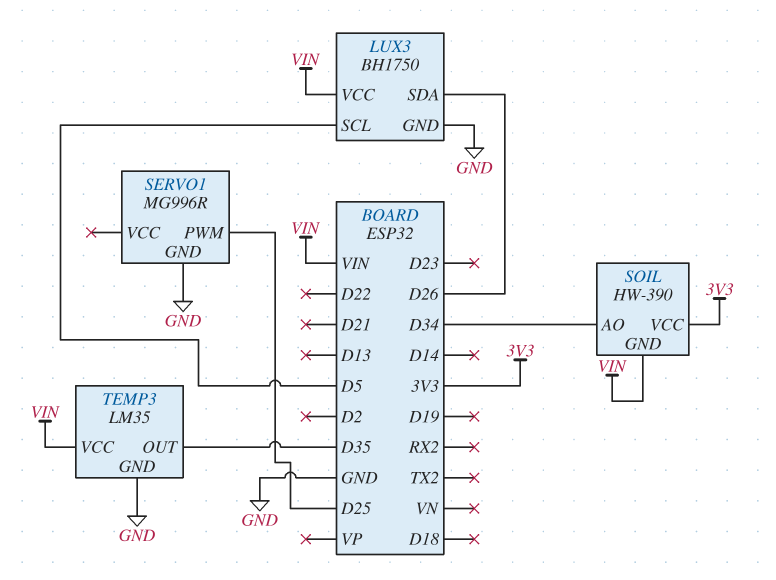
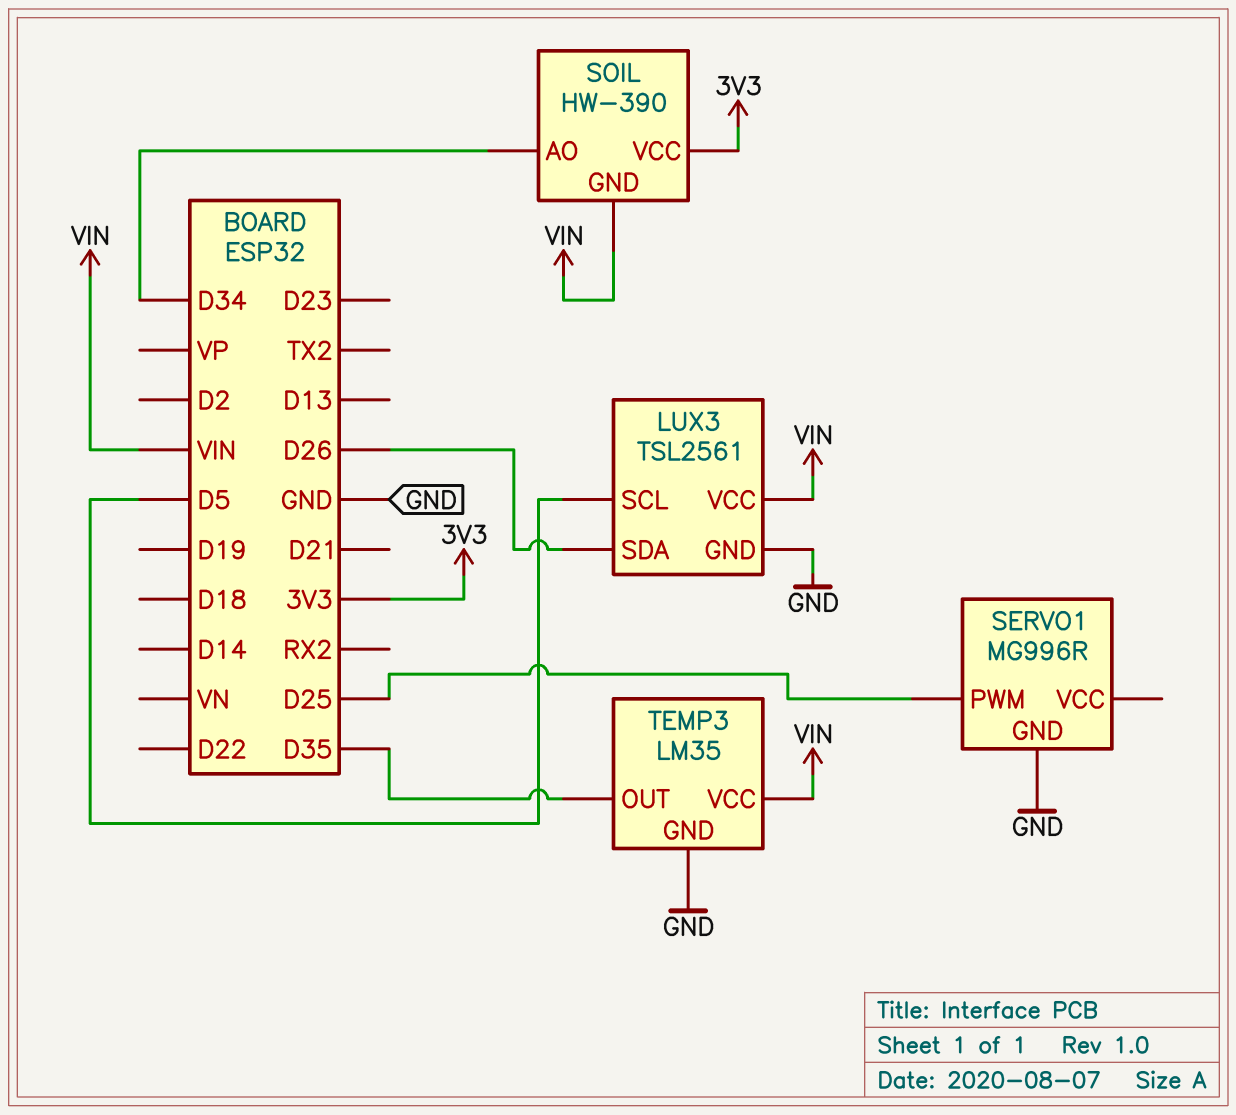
LUX3: BH1750 -> TSL2561

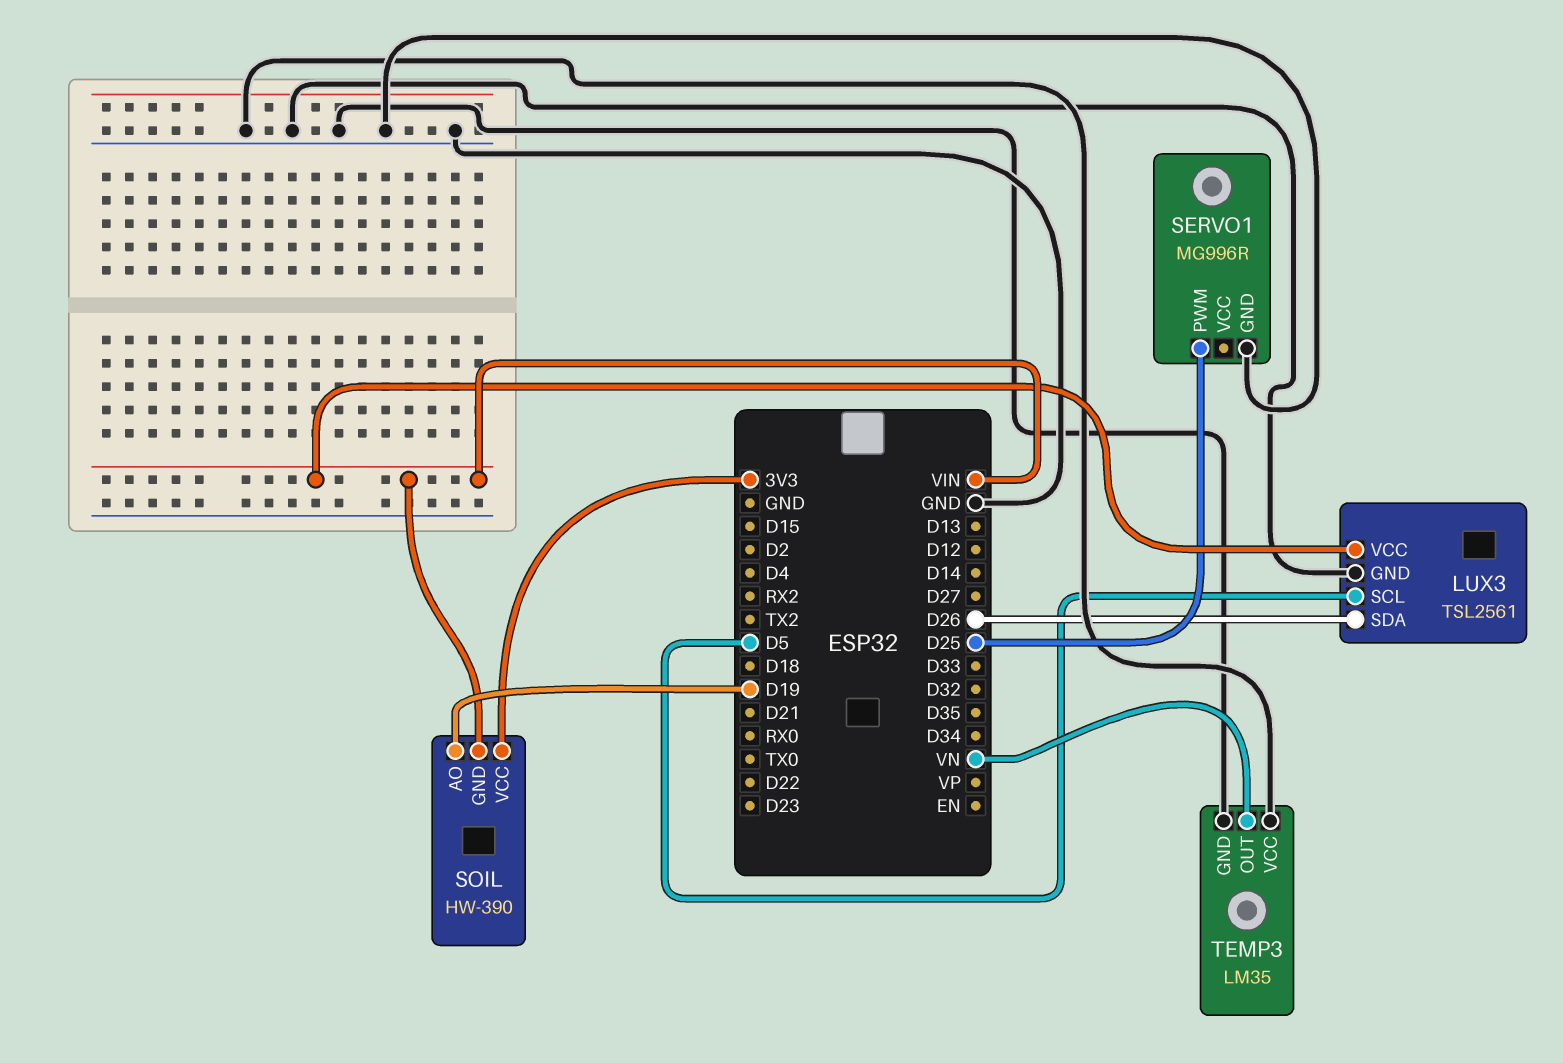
SOIL pin AO: D34 -> D19
TEMP3 pin OUT: D35 -> VN
TEMP3 pin VCC: VIN -> GND

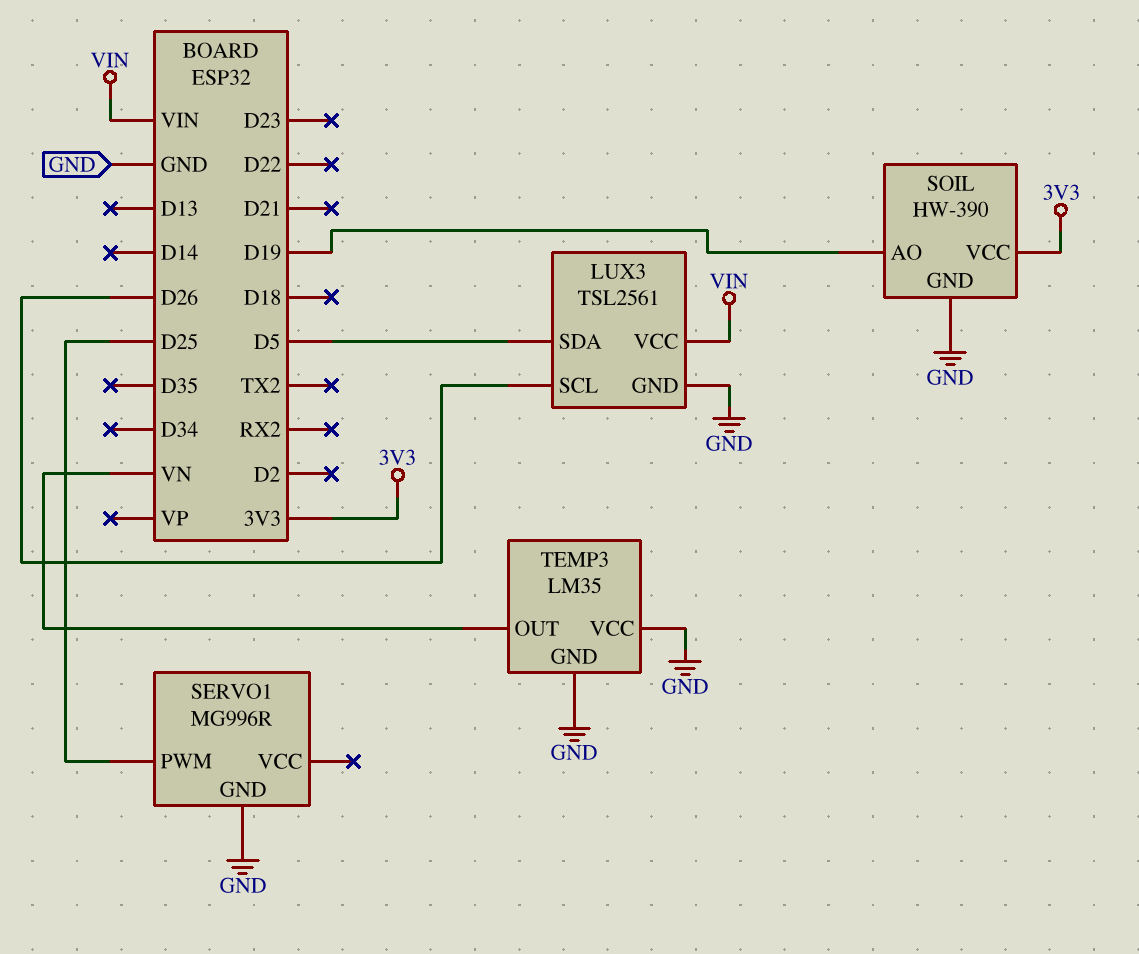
LUX3 pin SCL: D5 -> D26
LUX3 pin SDA: D26 -> D5
SOIL pin GND: VIN -> GND

